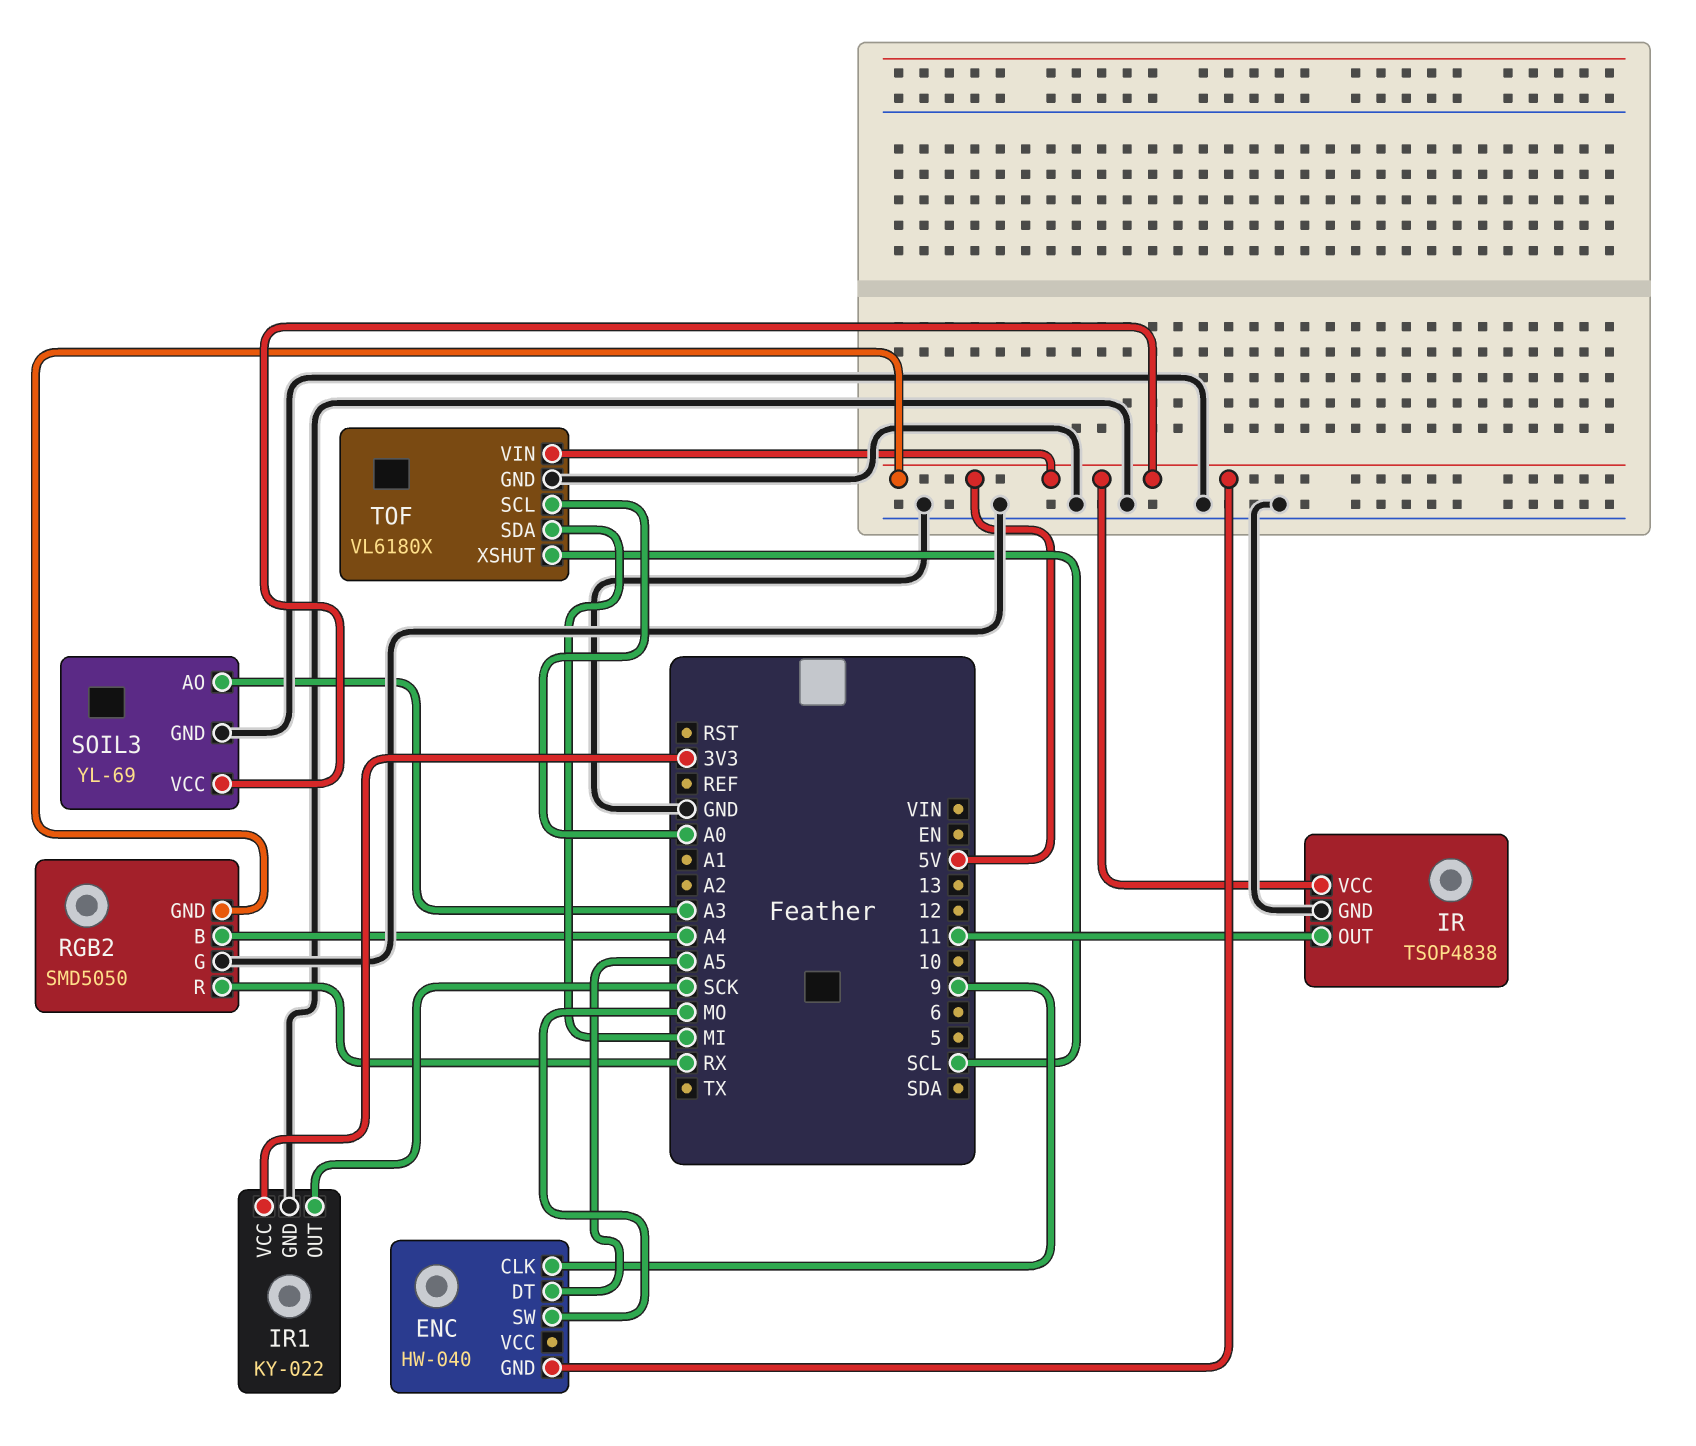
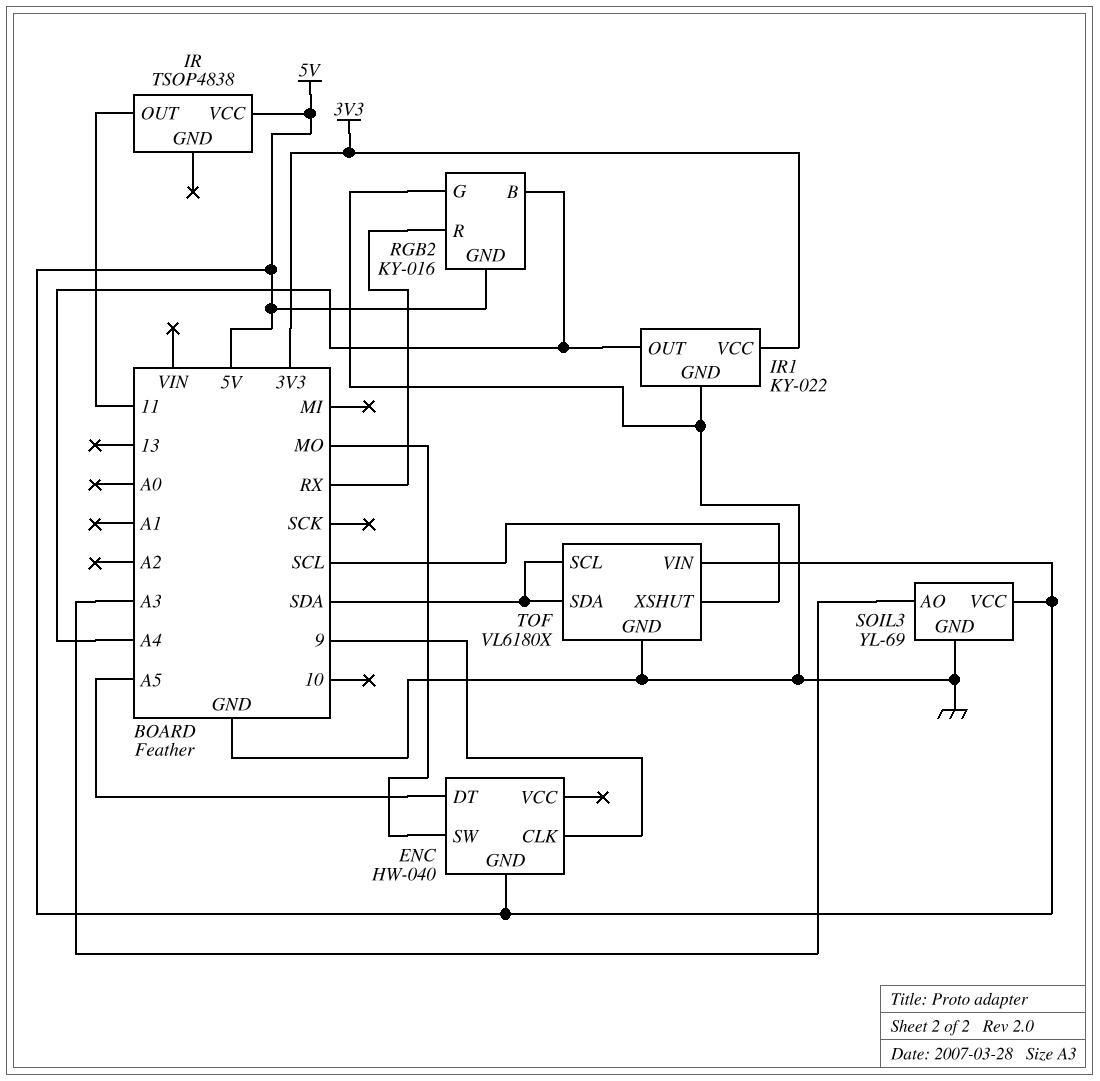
IR pin GND: GND -> none
IR1 pin OUT: SCK -> A4
RGB2: SMD5050 -> KY-016
TOF pin SCL: A0 -> SDA
TOF pin SDA: MI -> SDA

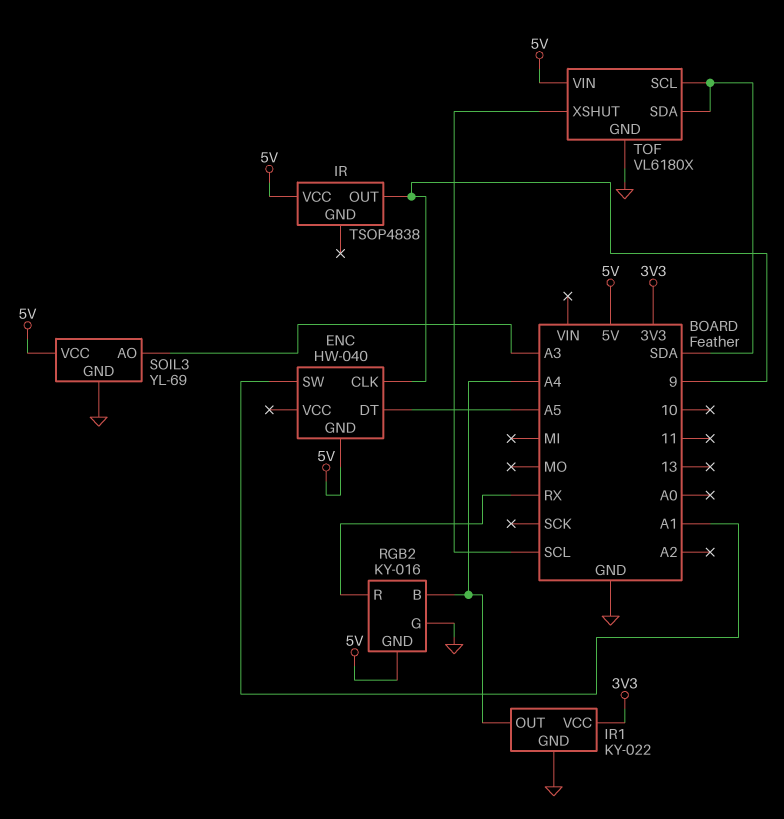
ENC pin SW: MO -> A1
IR pin OUT: 11 -> 9

